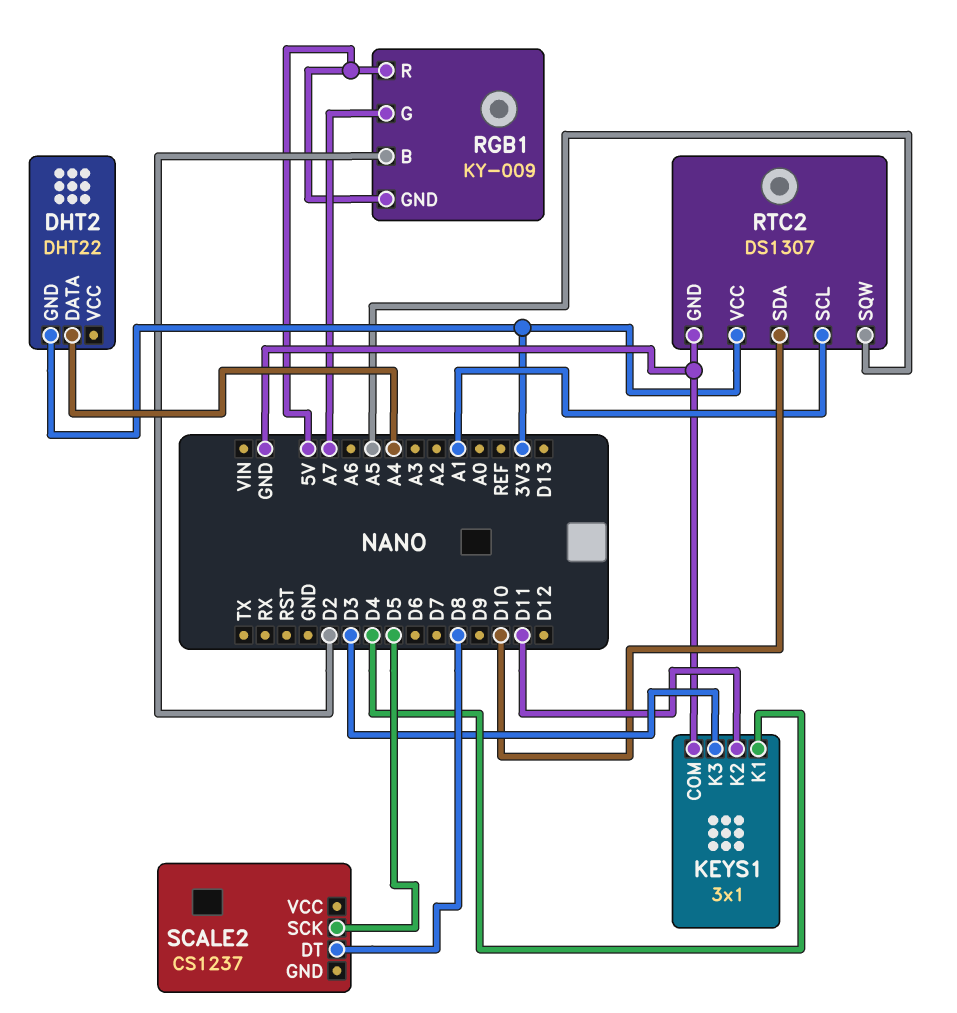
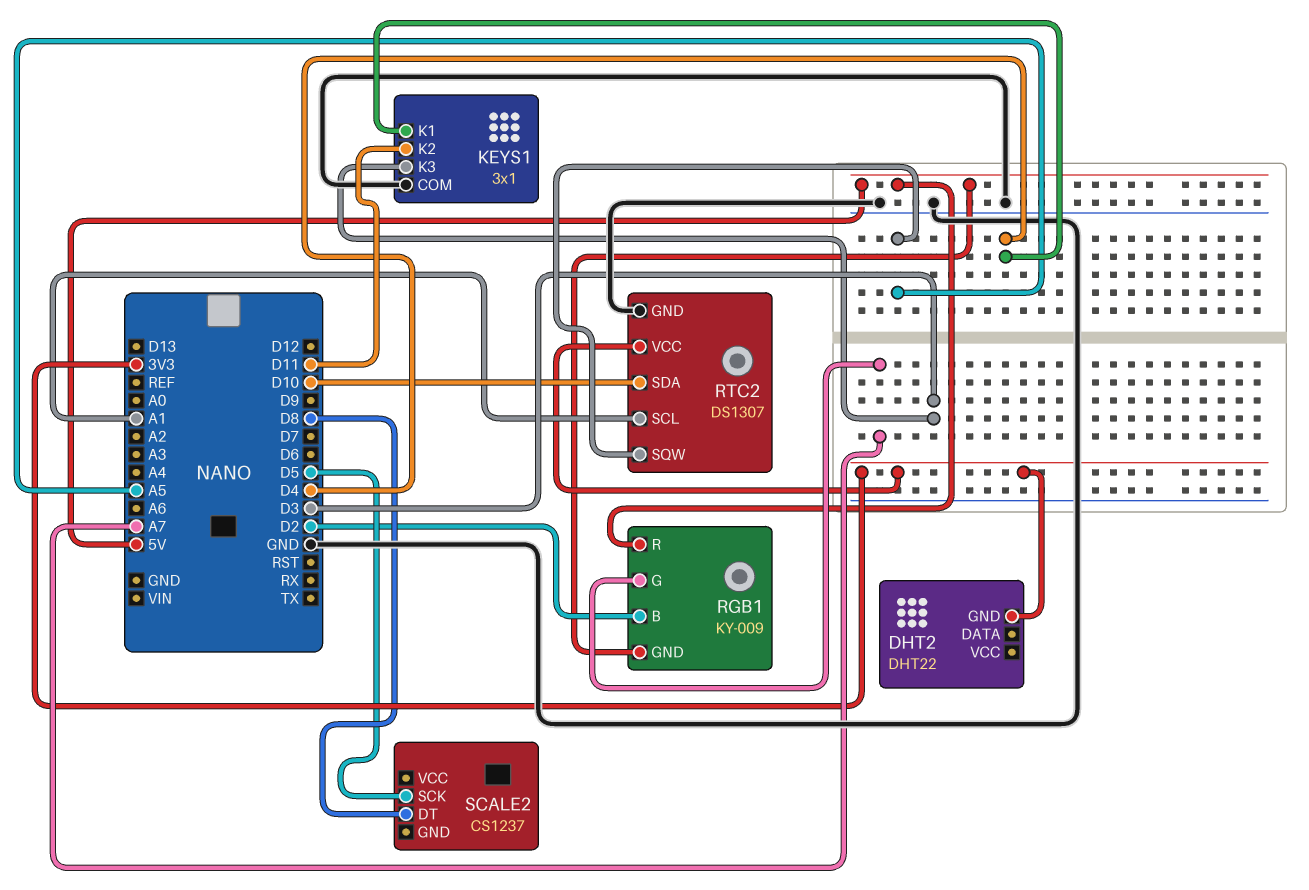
DHT2 pin DATA: A4 -> none

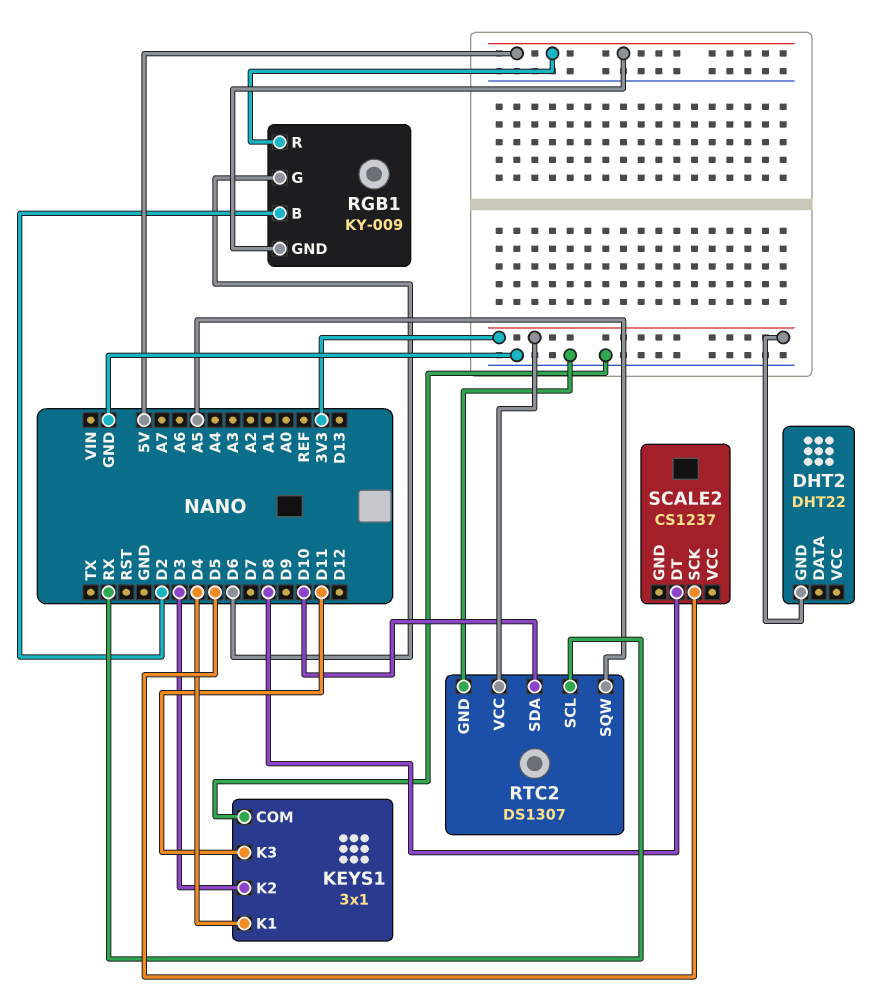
KEYS1 pin K2: D11 -> D3
KEYS1 pin K3: D3 -> D11
RGB1 pin G: A7 -> D6
RTC2 pin SCL: A1 -> RX

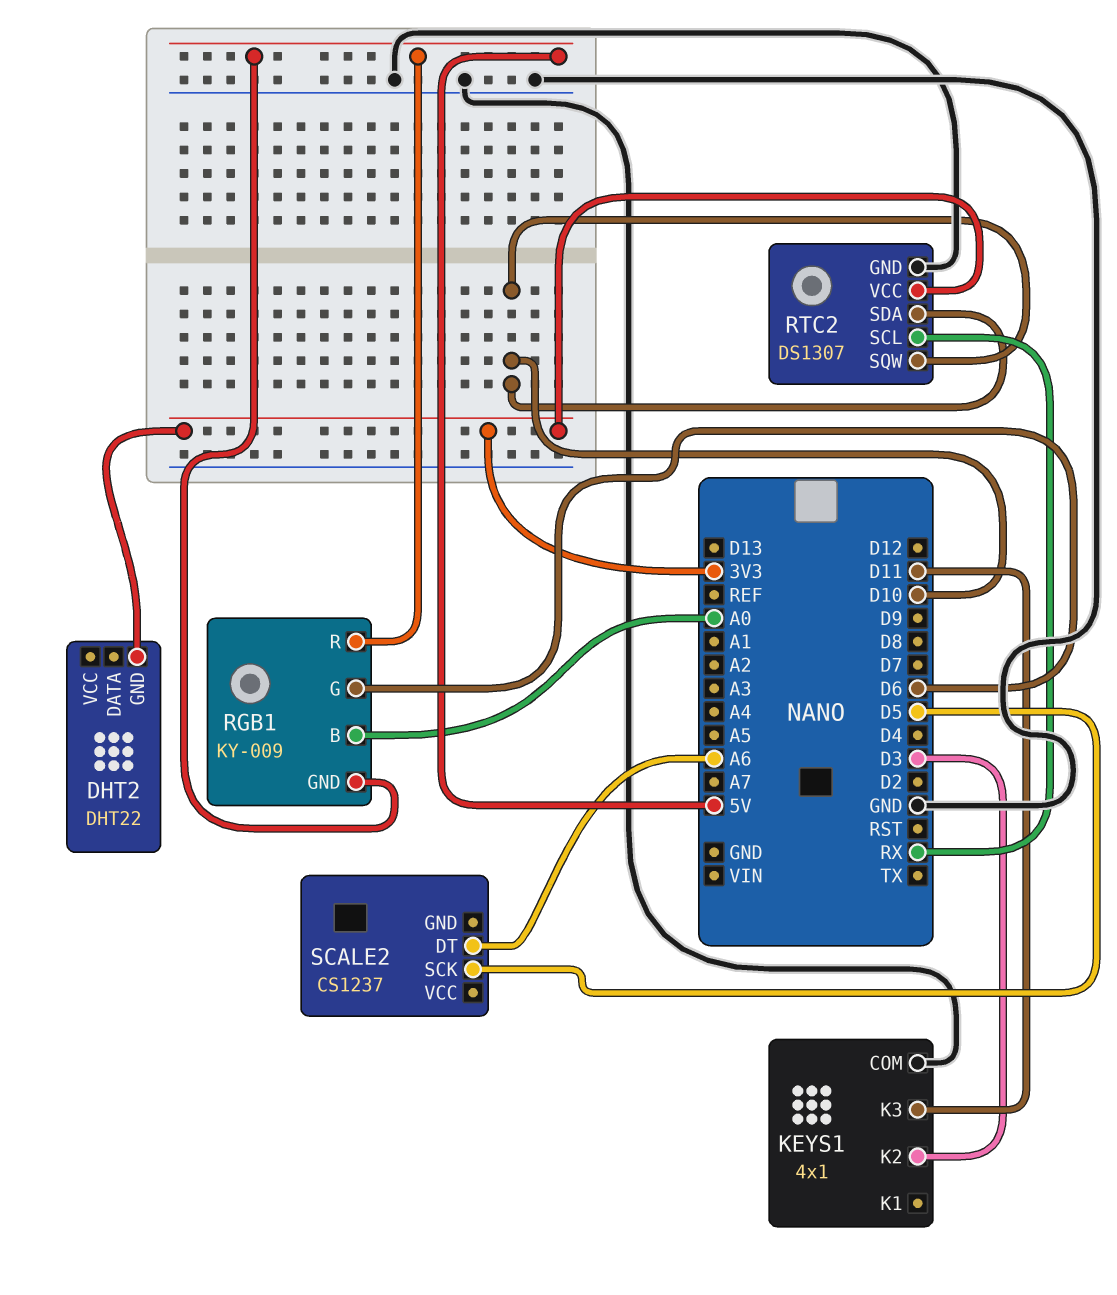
KEYS1: 3x1 -> 4x1
KEYS1 pin K1: D4 -> none
RGB1 pin B: D2 -> A0
RTC2 pin SQW: A5 -> D10
SCALE2 pin DT: D8 -> A6

